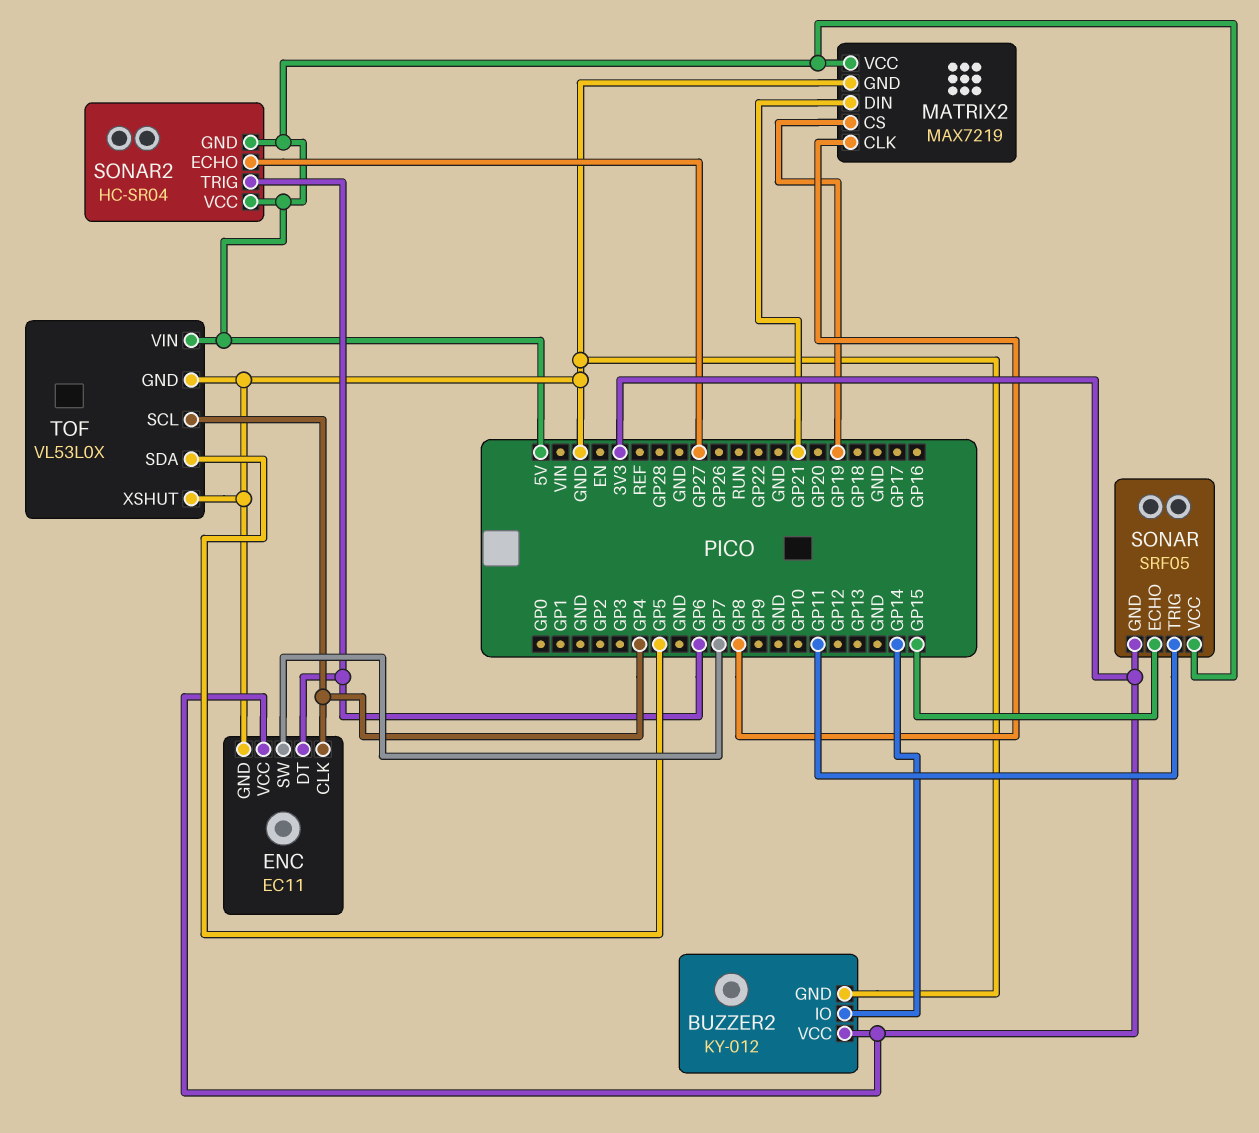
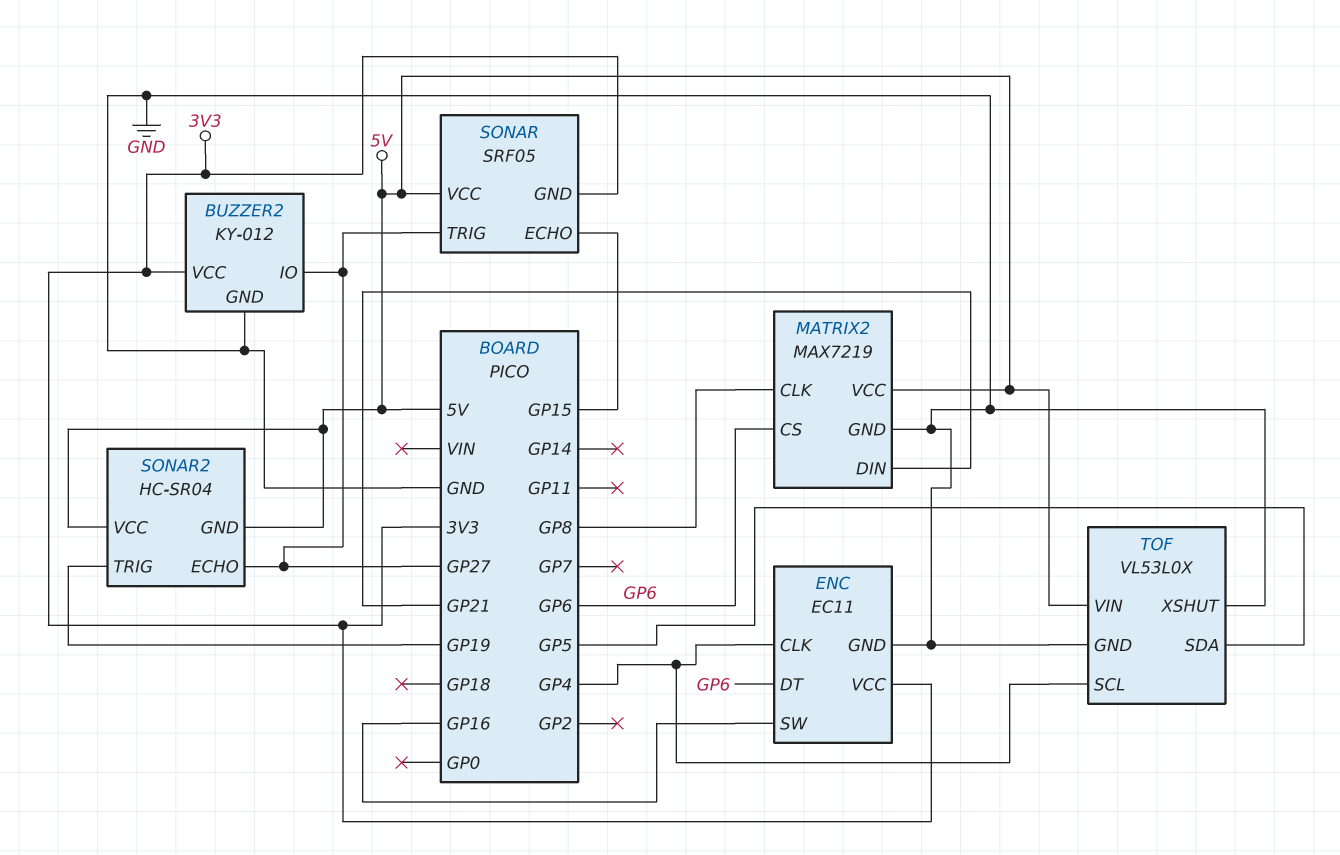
BUZZER2 pin IO: GP14 -> GP27
ENC pin SW: GP7 -> GP16
MATRIX2 pin CS: GP19 -> GP6
SONAR pin TRIG: GP11 -> GP27
SONAR2 pin TRIG: GP6 -> GP19

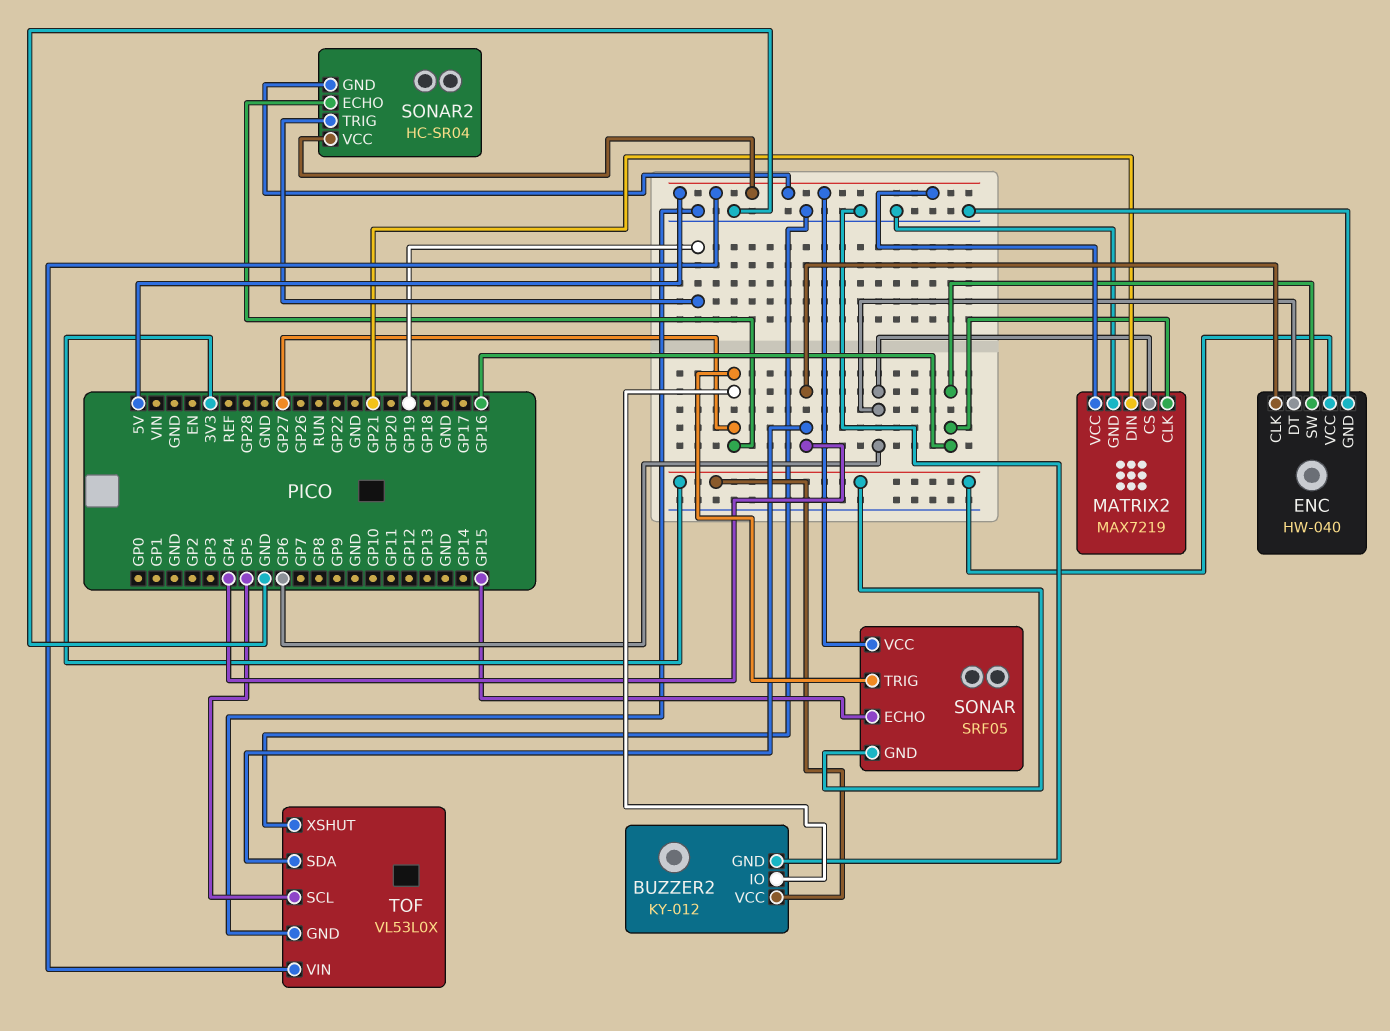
ENC: EC11 -> HW-040
MATRIX2 pin CLK: GP8 -> GP16
TOF pin SCL: GP4 -> GP5
TOF pin SDA: GP5 -> GP4

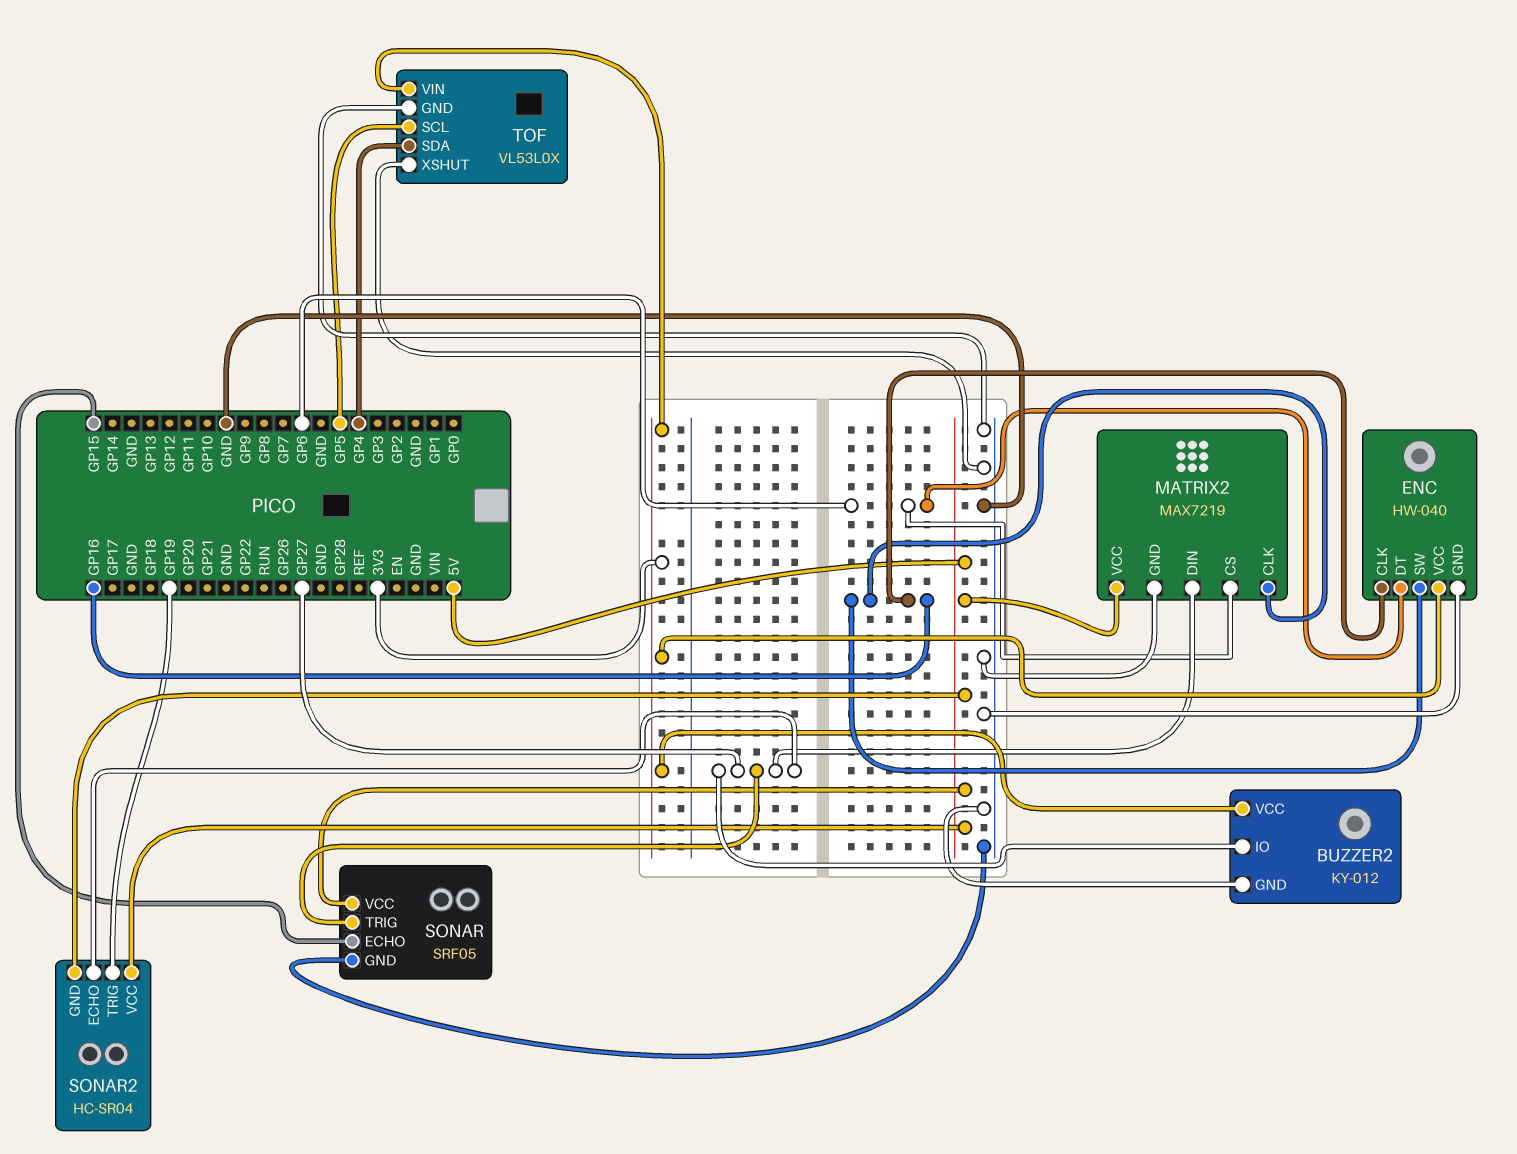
ENC pin CLK: GP4 -> GP16
MATRIX2 pin DIN: GP21 -> GP27
SONAR pin GND: 3V3 -> GND
TOF pin VIN: 5V -> 3V3

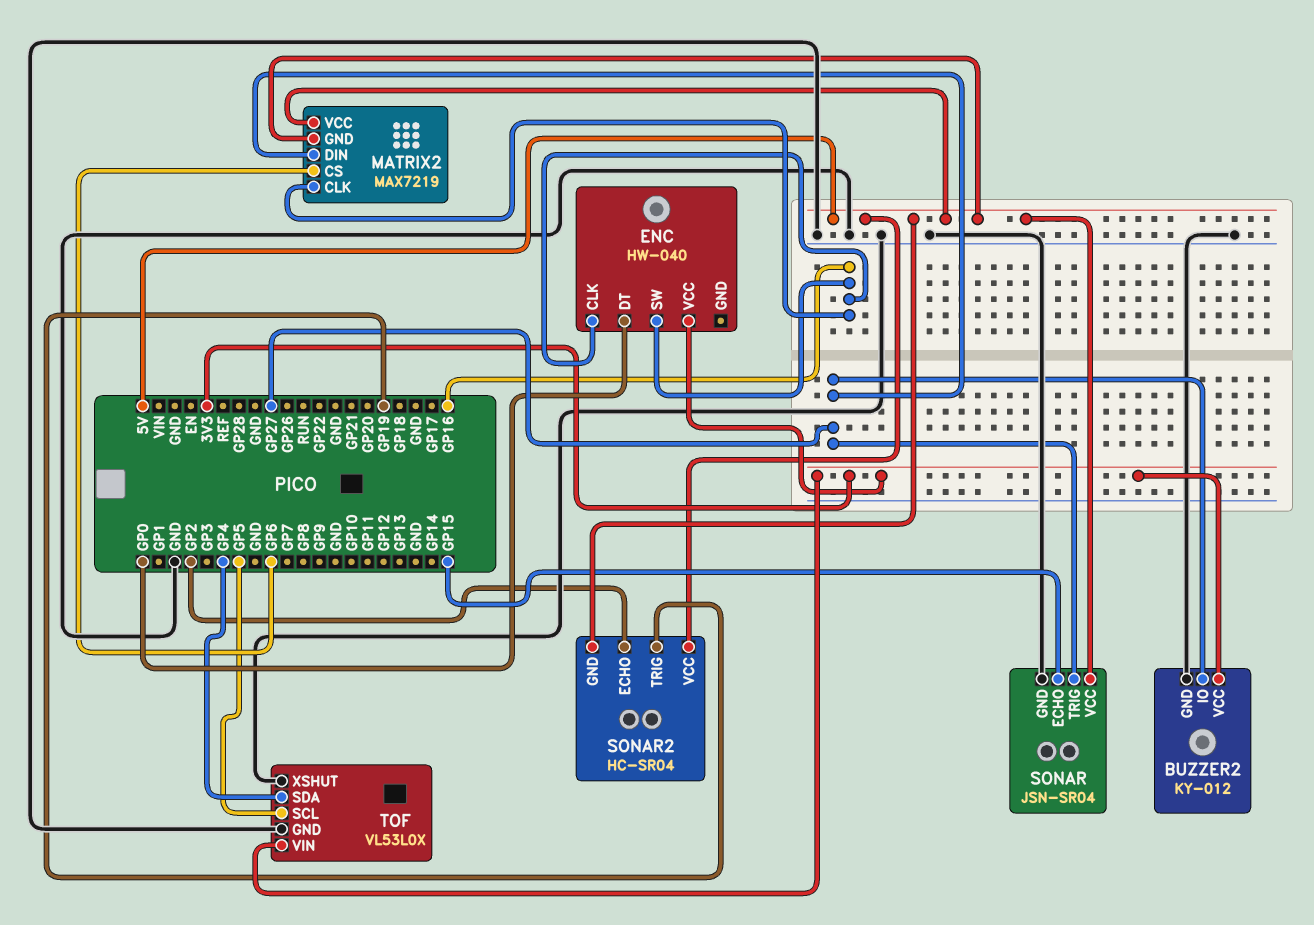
ENC pin DT: GP6 -> GP0
ENC pin GND: GND -> none
MATRIX2 pin GND: GND -> 5V
SONAR: SRF05 -> JSN-SR04
SONAR2 pin ECHO: GP27 -> GP2

